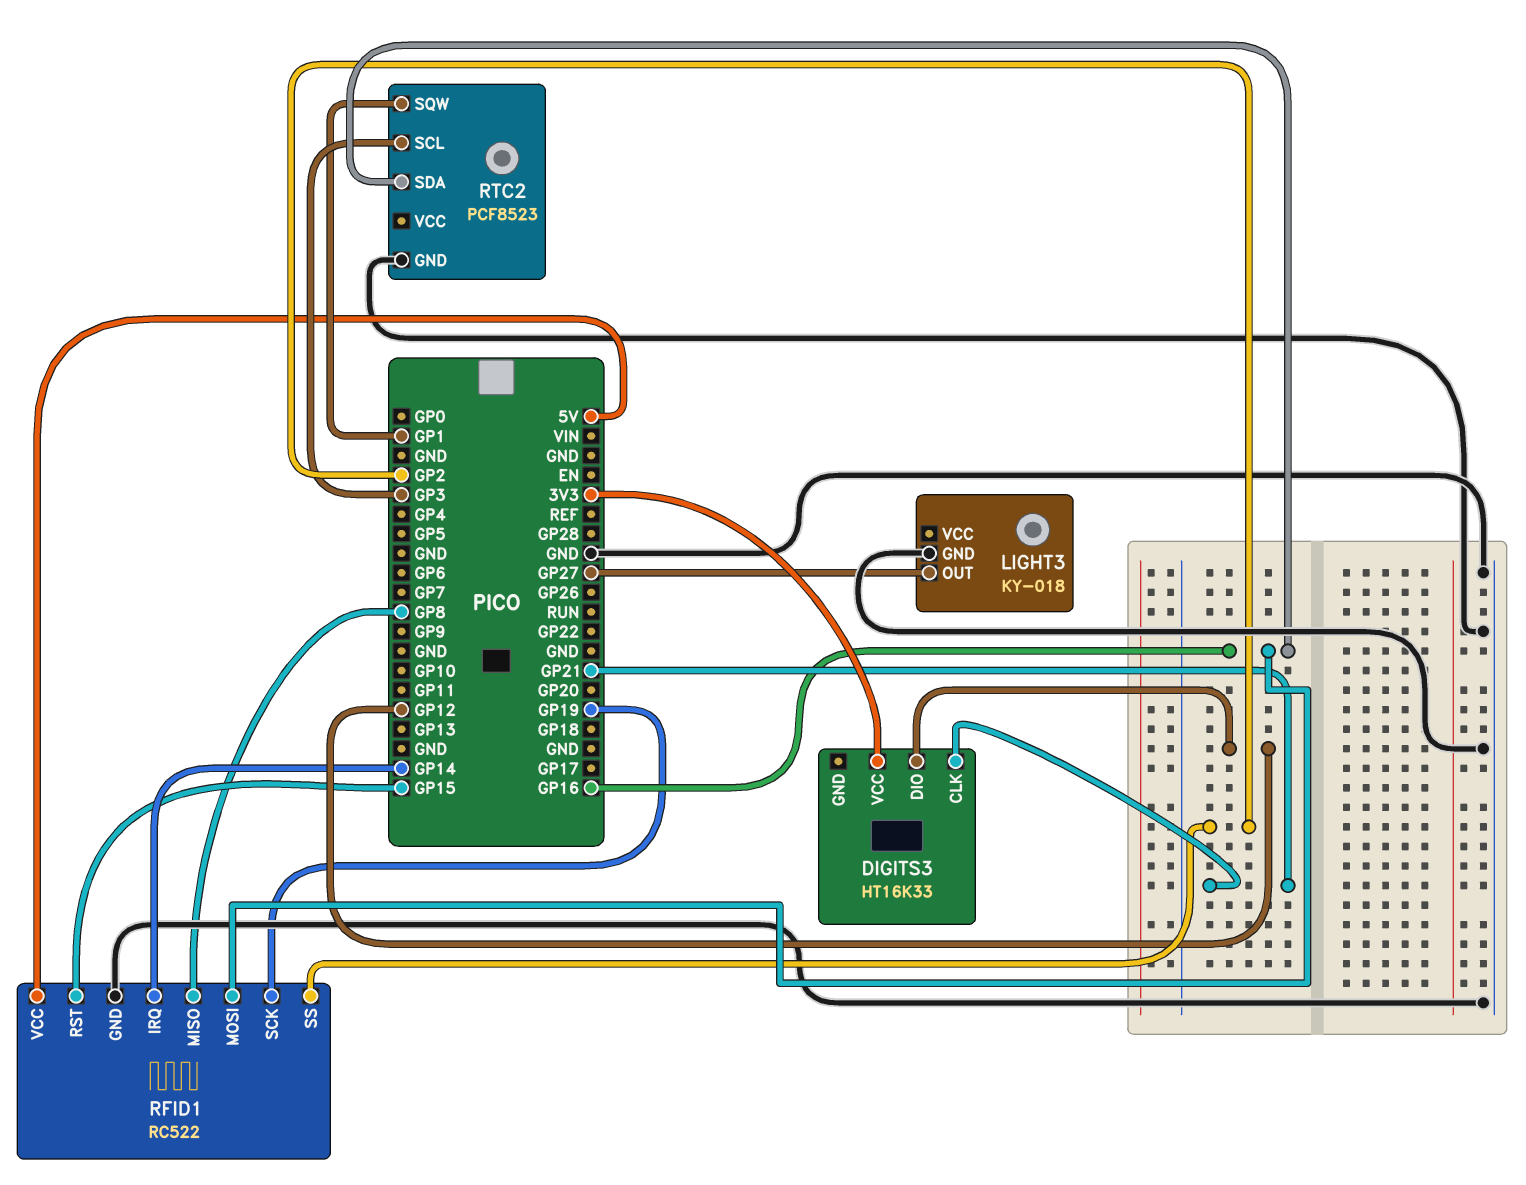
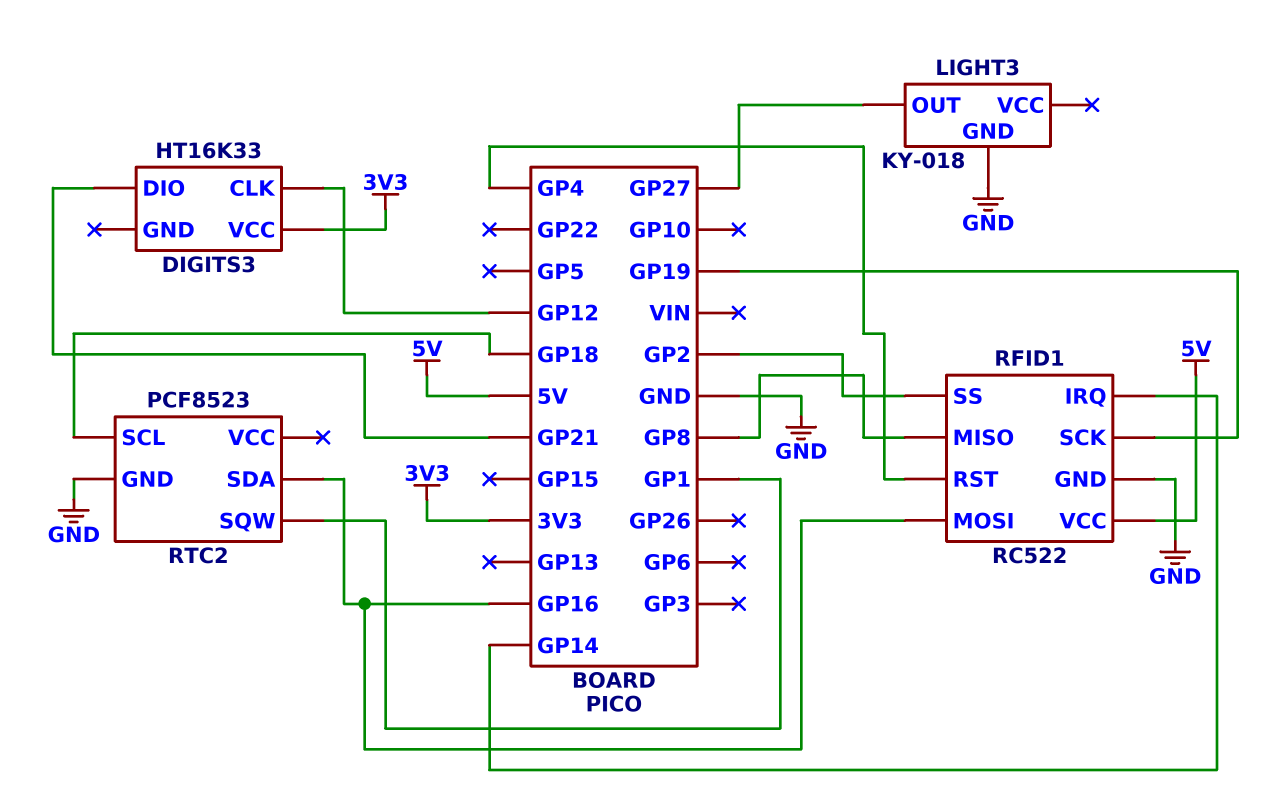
DIGITS3 pin CLK: GP21 -> GP12
DIGITS3 pin DIO: GP12 -> GP21
RFID1 pin RST: GP15 -> GP4
RTC2 pin SCL: GP3 -> GP18

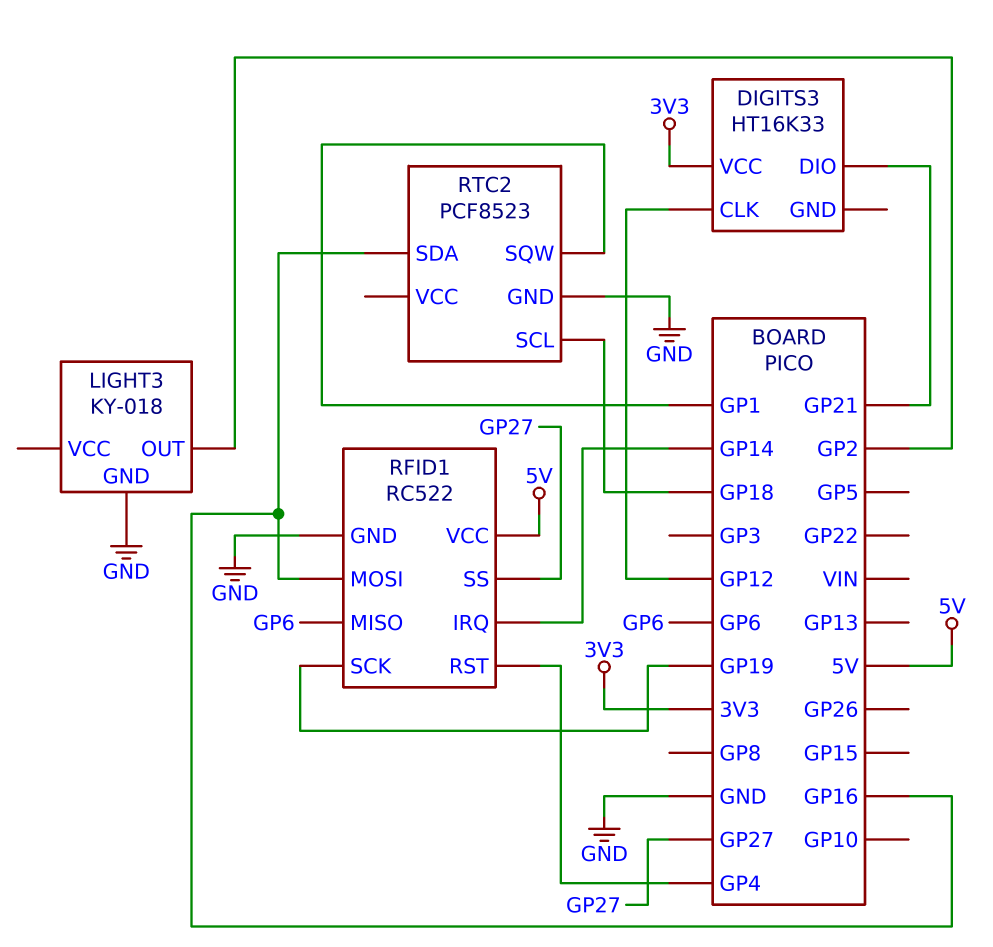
LIGHT3 pin OUT: GP27 -> GP2
RFID1 pin MISO: GP8 -> GP6
RFID1 pin SS: GP2 -> GP27

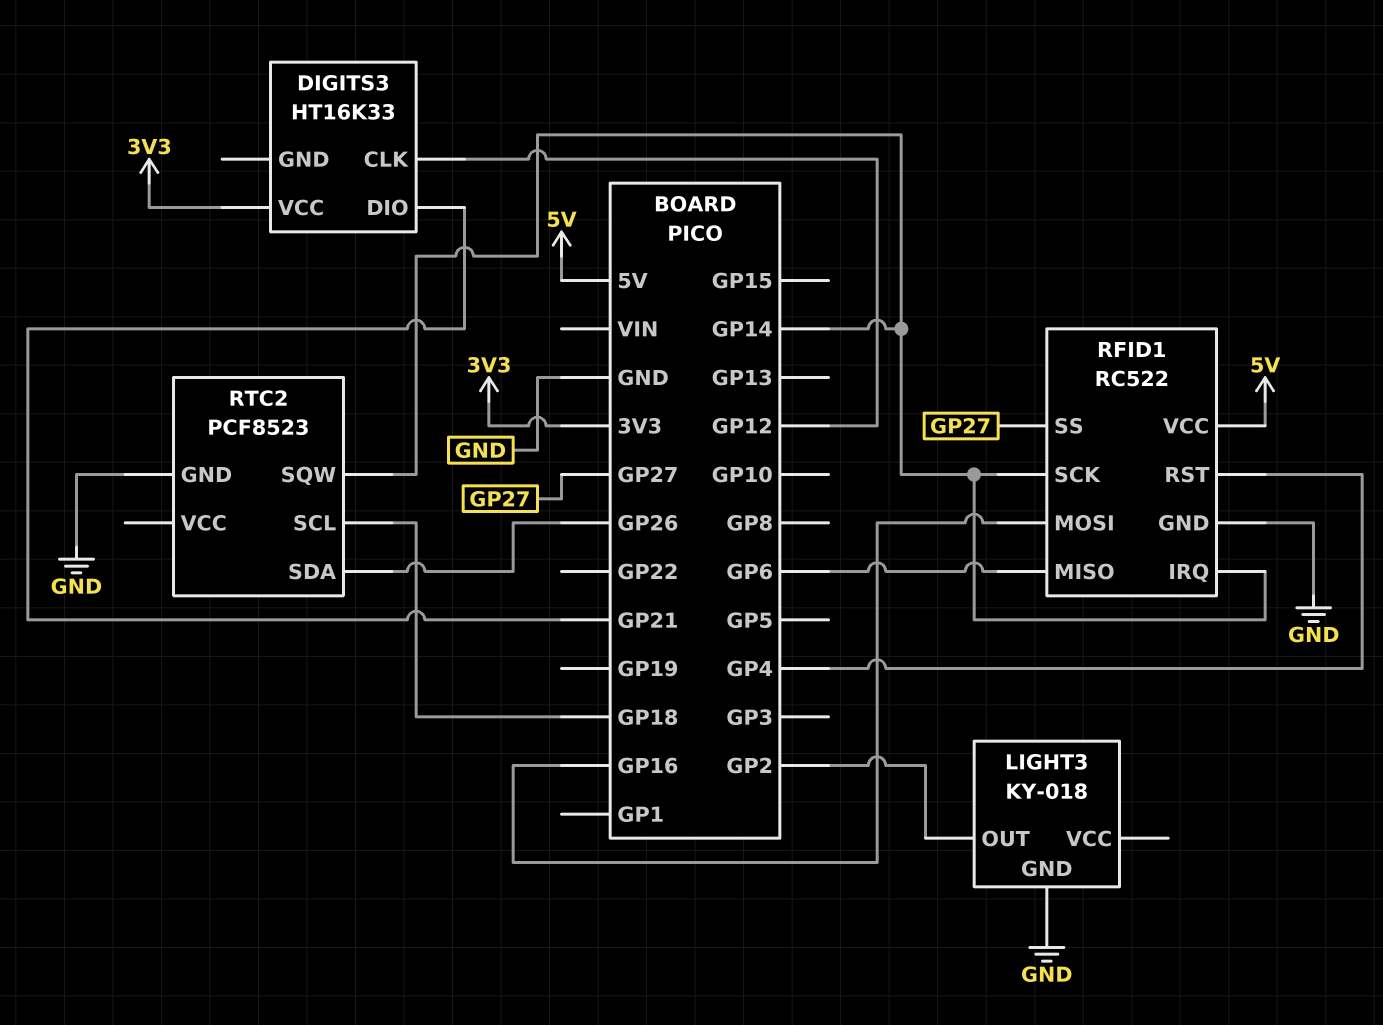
RFID1 pin SCK: GP19 -> GP14
RTC2 pin SDA: GP16 -> GP26
RTC2 pin SQW: GP1 -> GP14

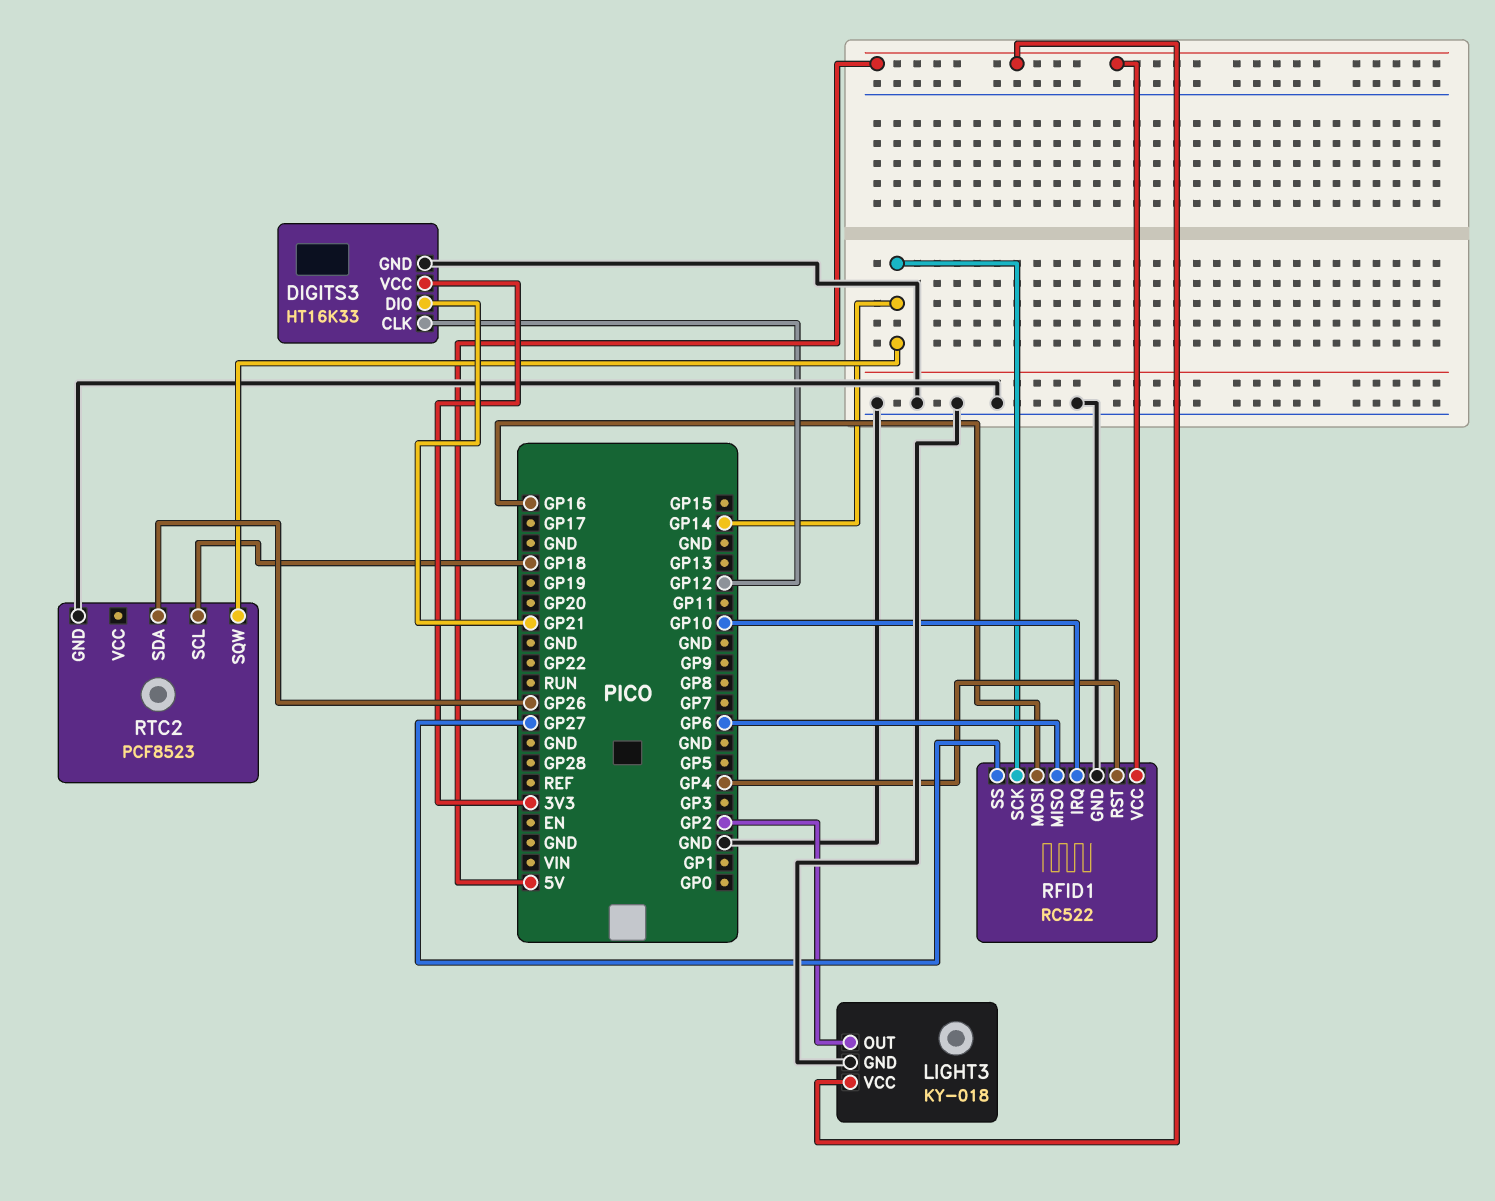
DIGITS3 pin GND: none -> GND
LIGHT3 pin VCC: none -> 5V
RFID1 pin IRQ: GP14 -> GP10

